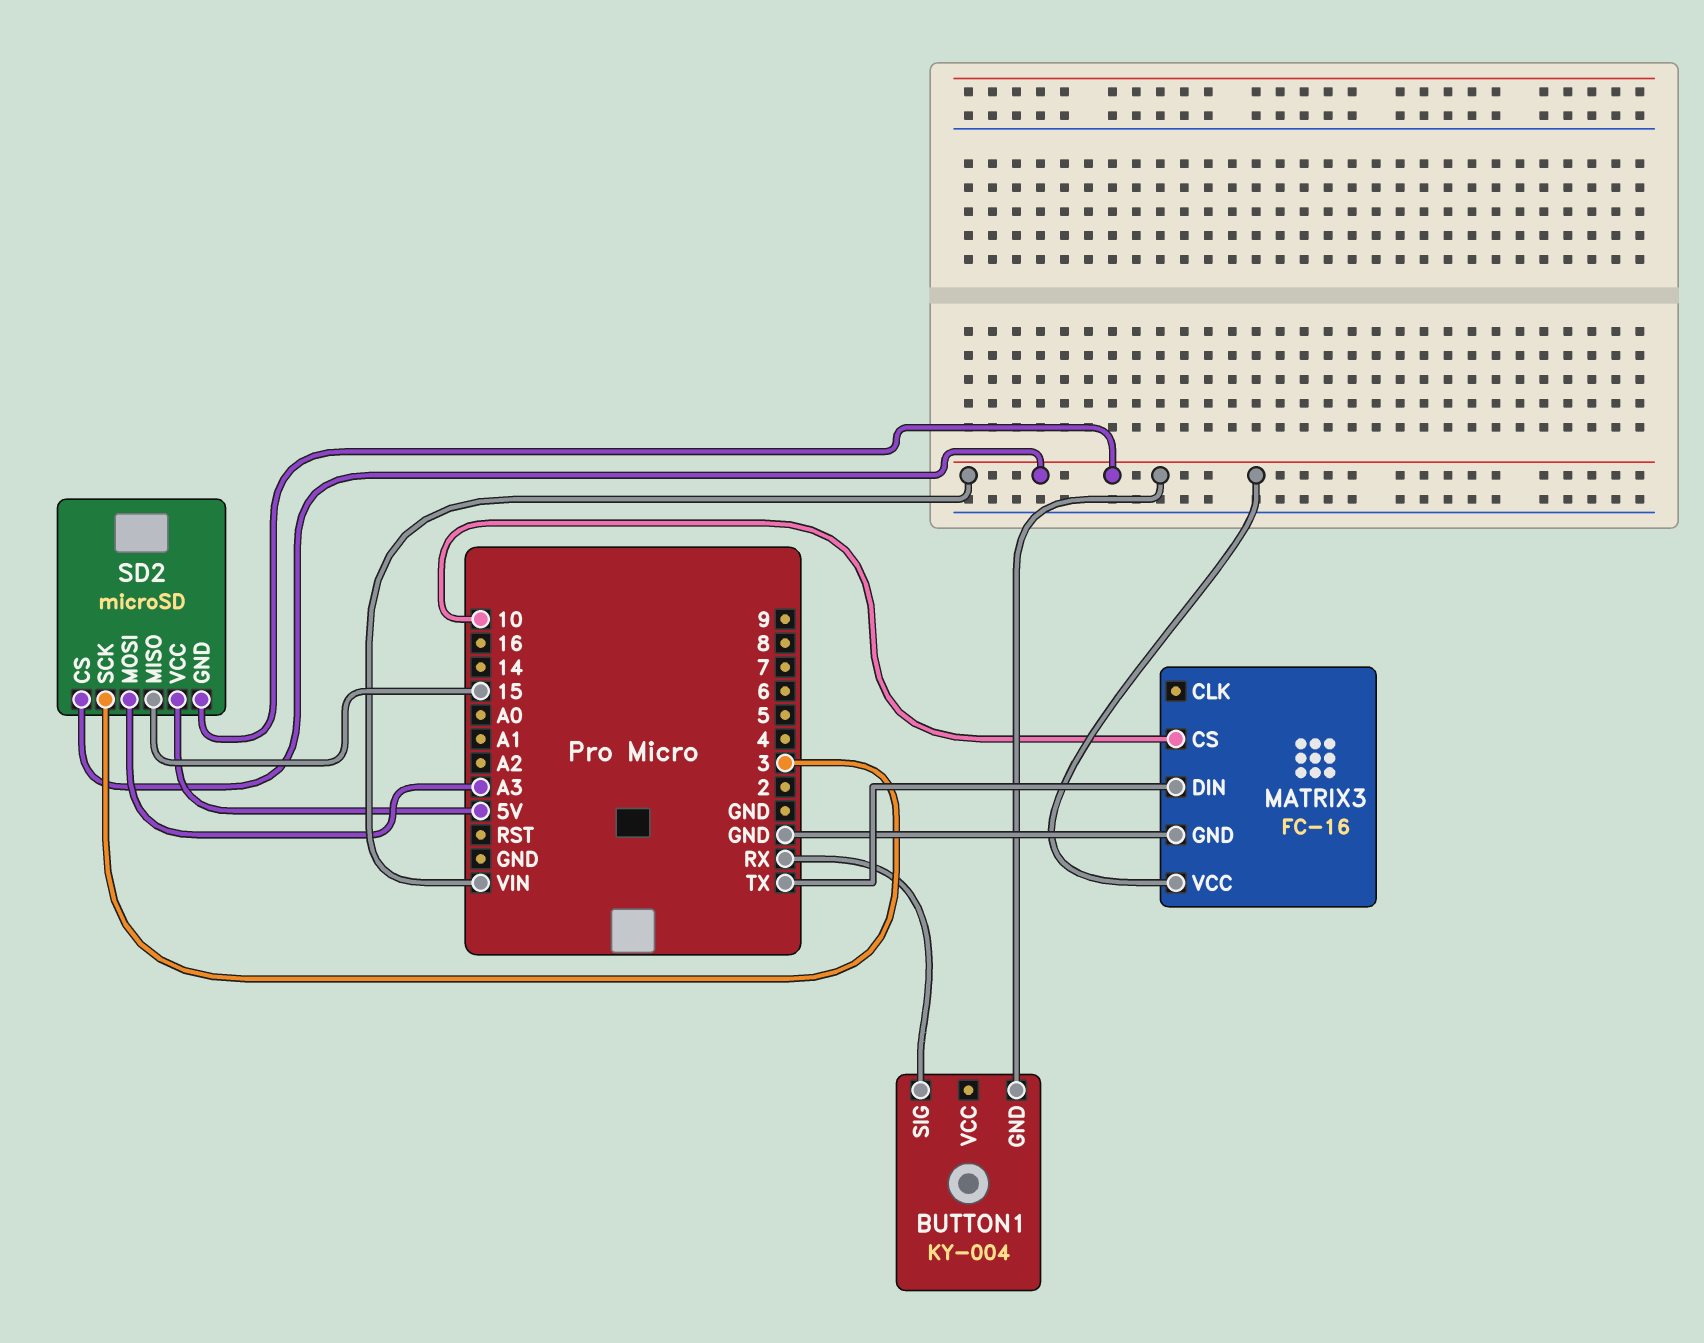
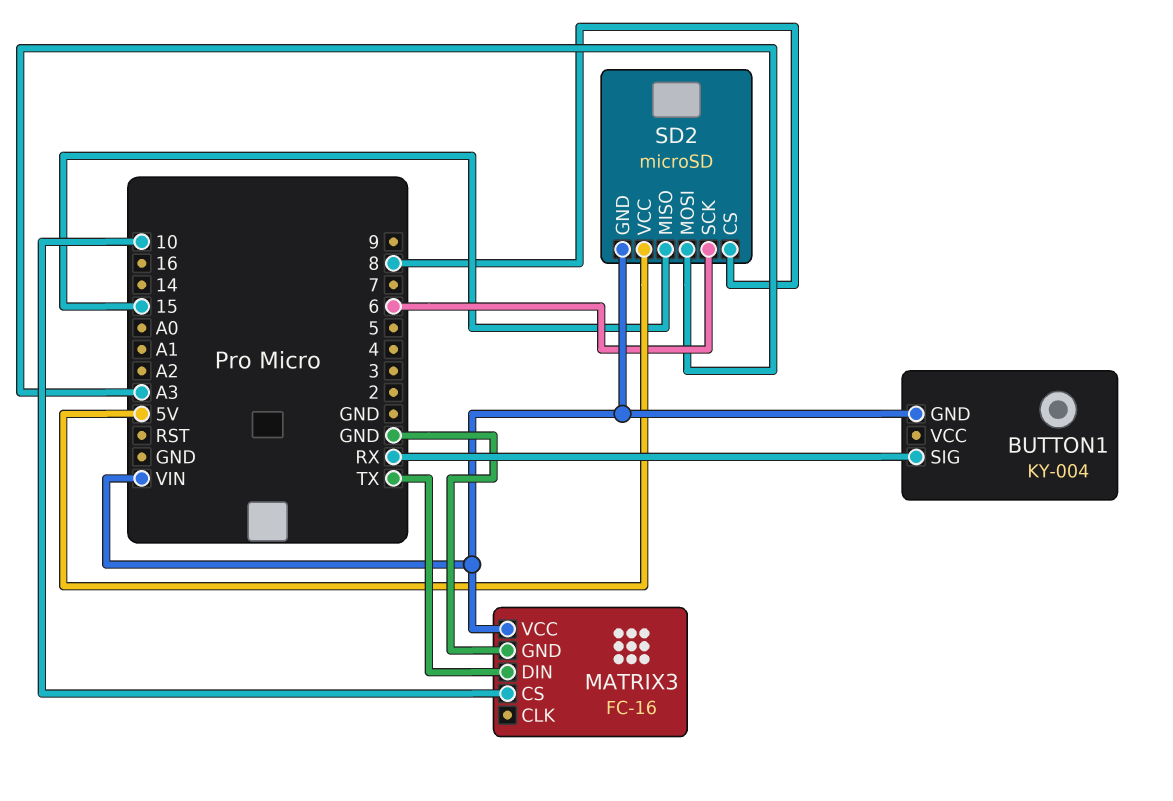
SD2 pin CS: VIN -> 8
SD2 pin SCK: 3 -> 6

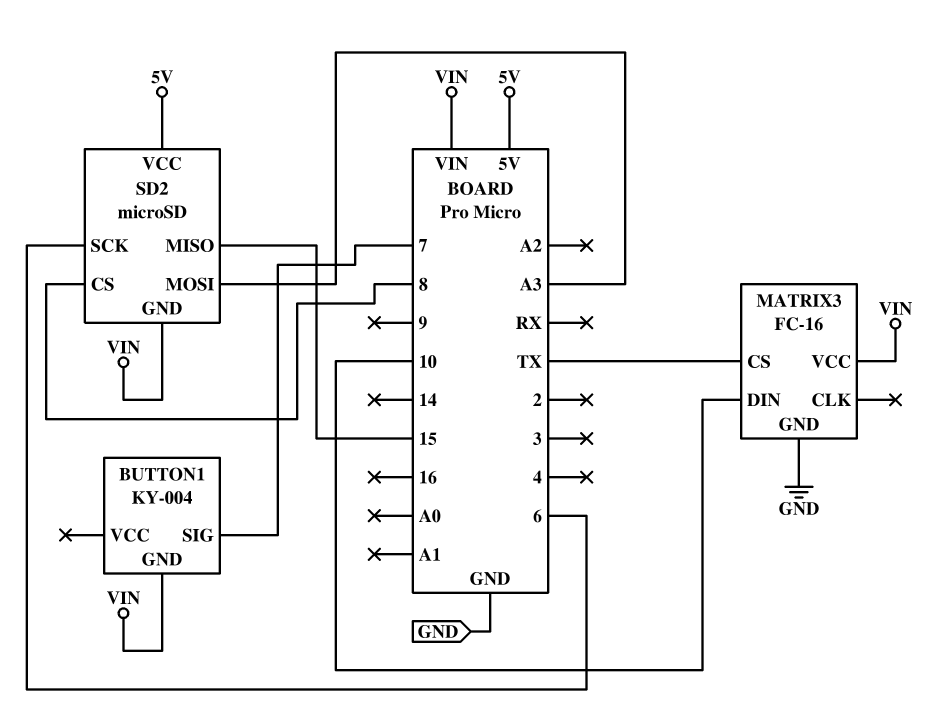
BUTTON1 pin SIG: RX -> 7
MATRIX3 pin CS: 10 -> TX
MATRIX3 pin DIN: TX -> 10

